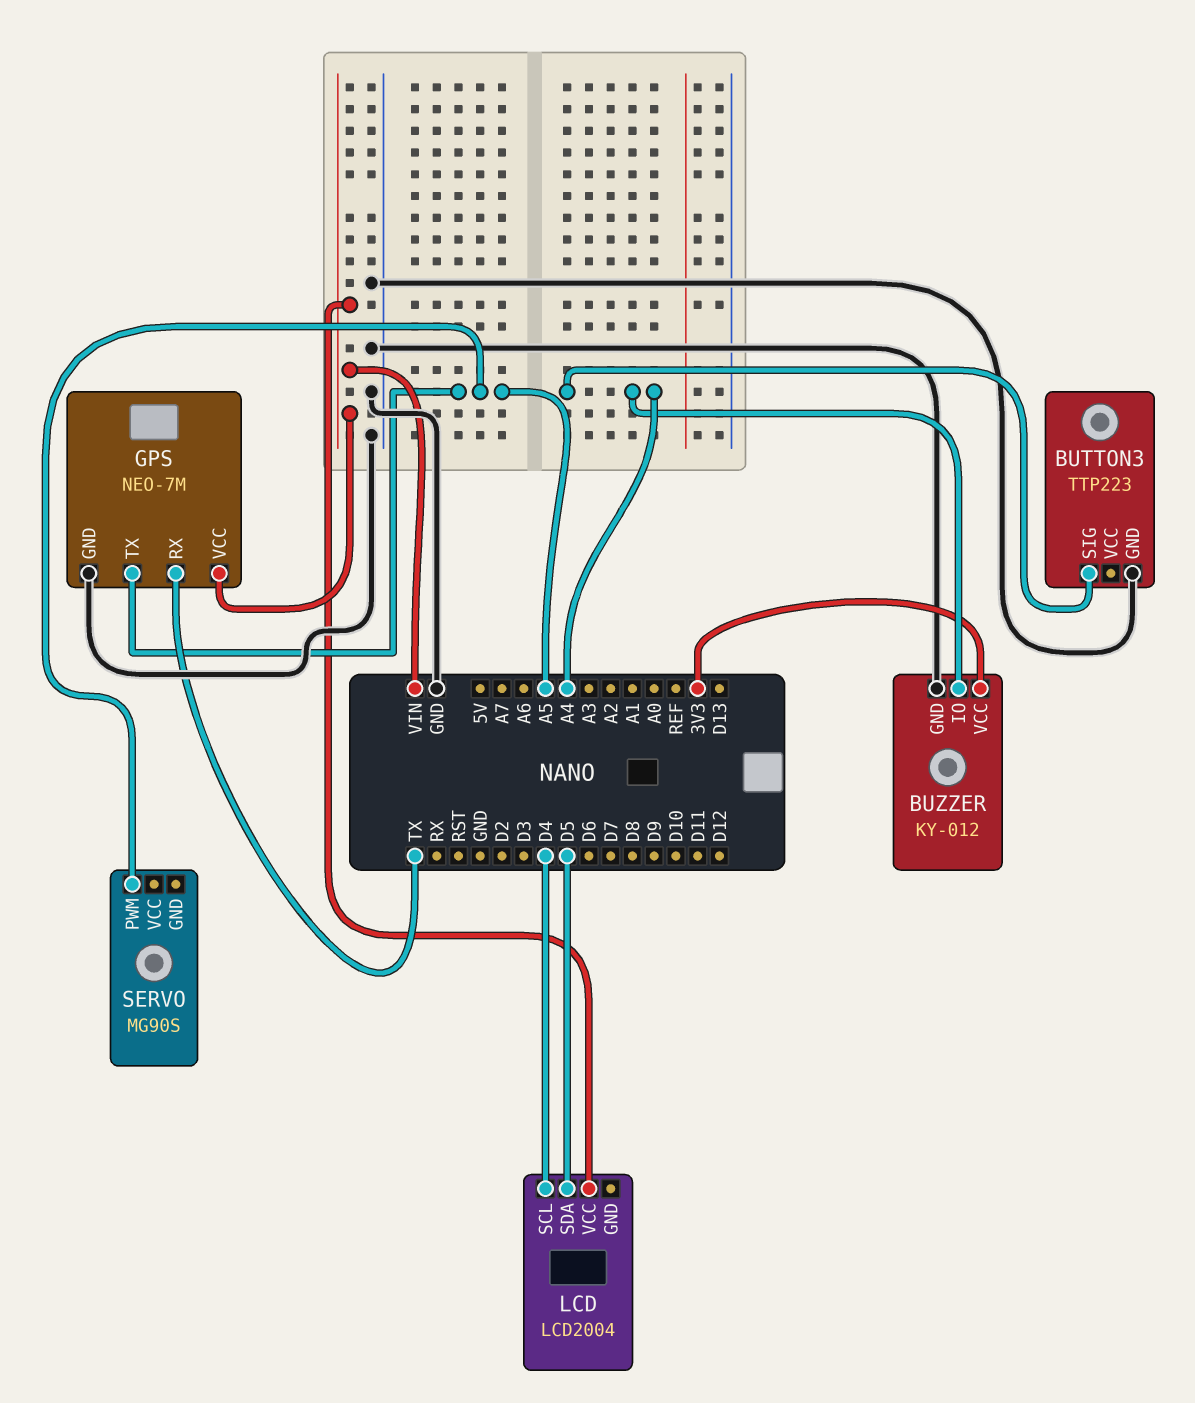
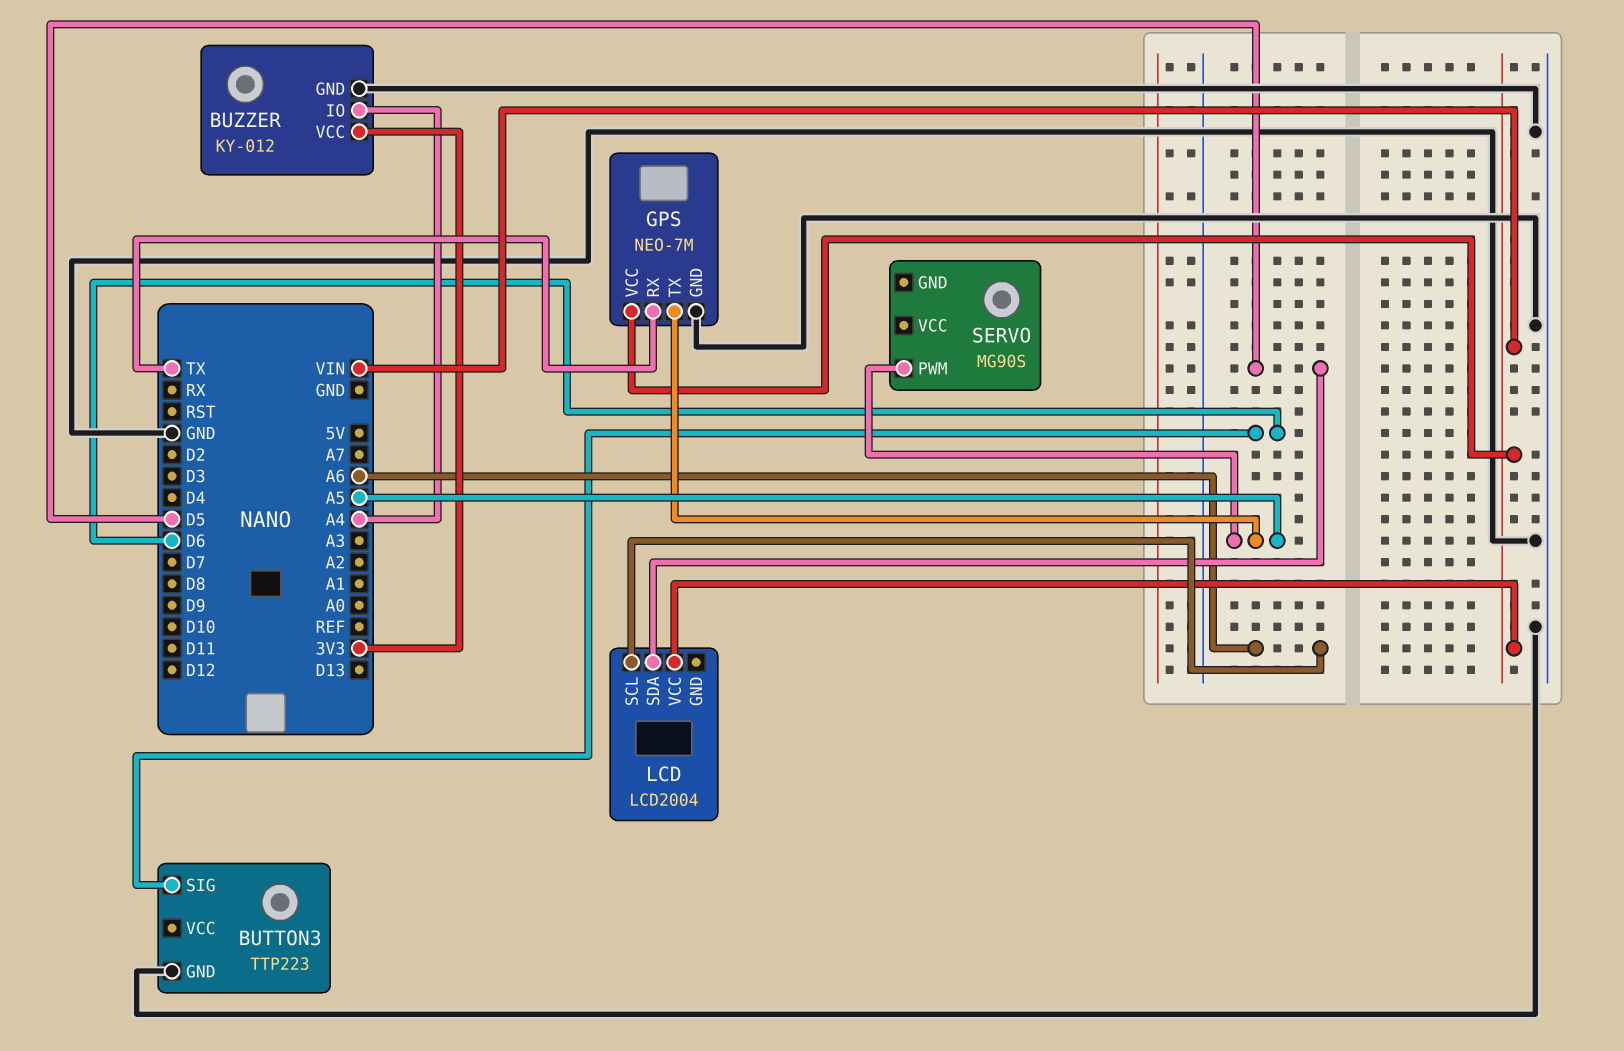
BUTTON3 pin SIG: A4 -> D6
LCD pin SCL: D4 -> A6

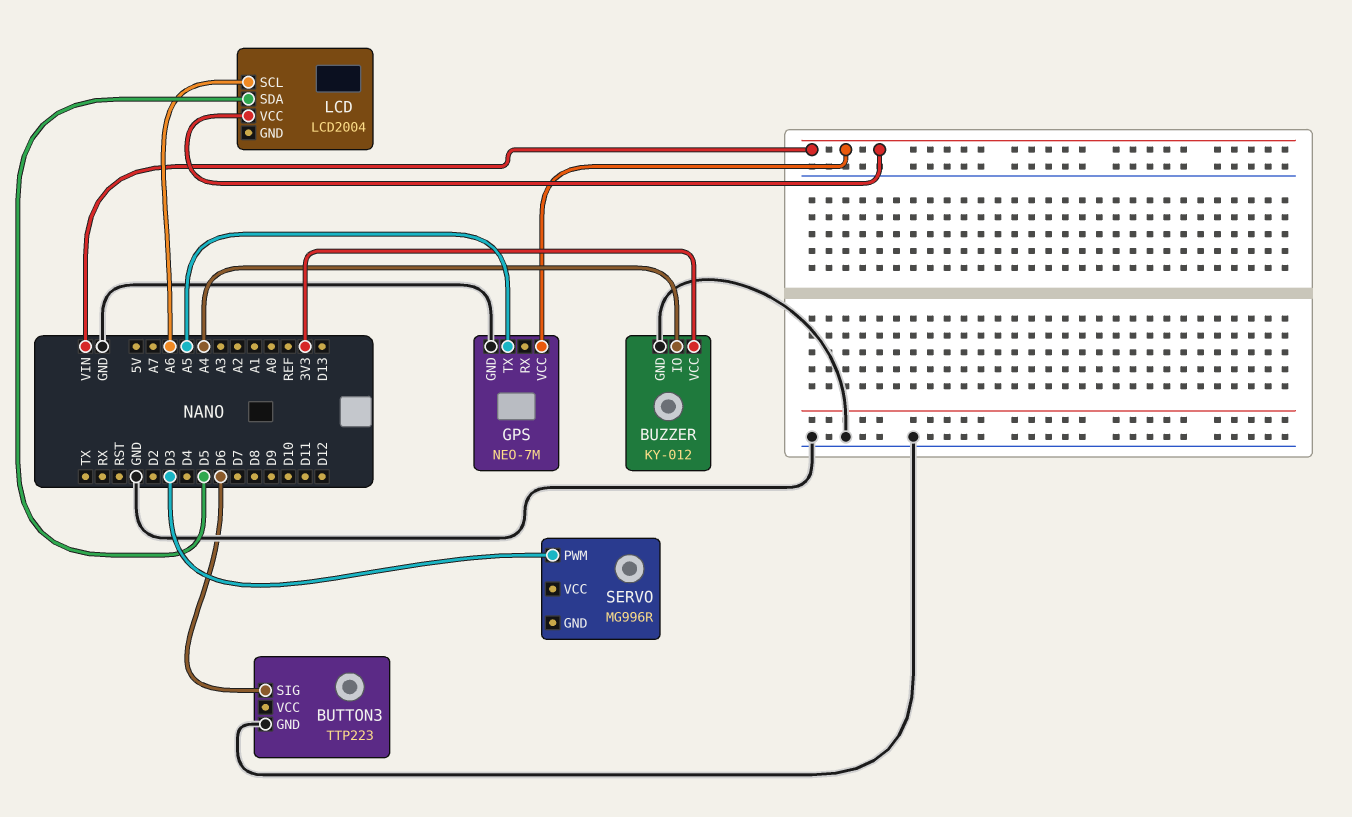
GPS pin RX: TX -> none
SERVO: MG90S -> MG996R
SERVO pin PWM: A5 -> D3

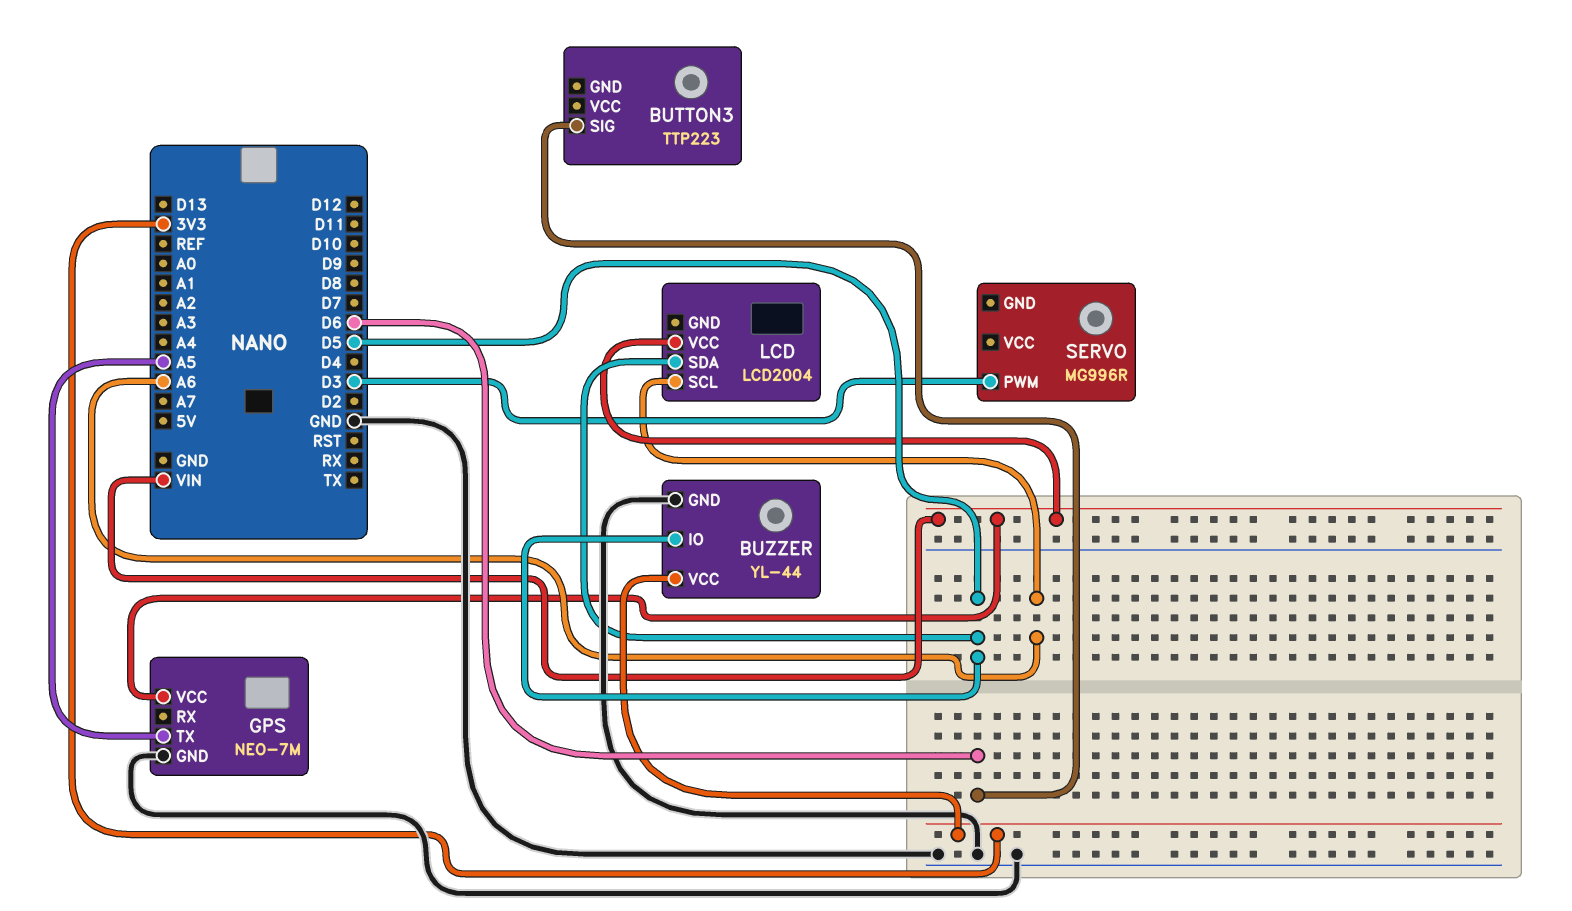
BUTTON3 pin GND: GND -> none
BUZZER: KY-012 -> YL-44
BUZZER pin IO: A4 -> D5

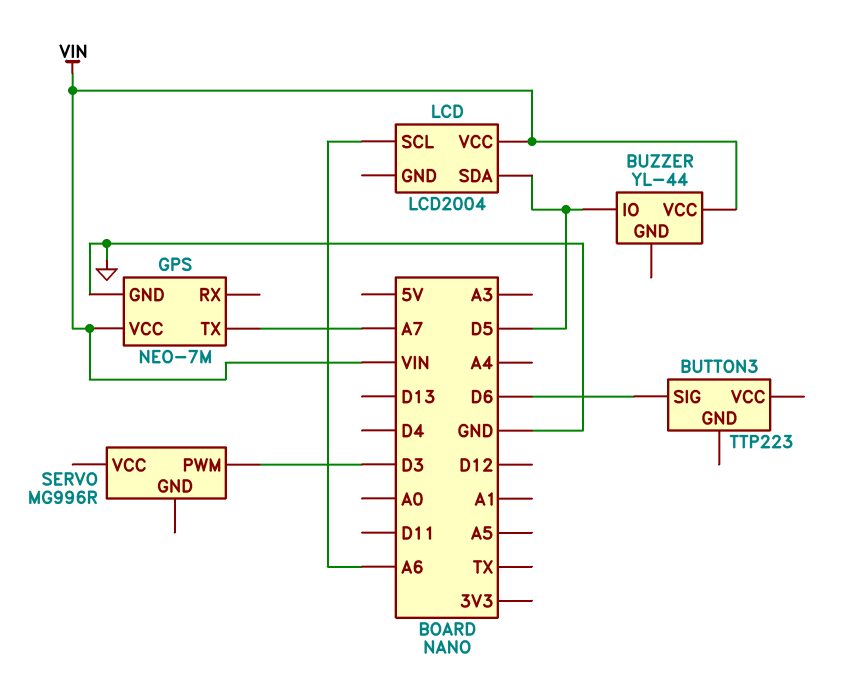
BUZZER pin GND: GND -> none
BUZZER pin VCC: 3V3 -> VIN
GPS pin TX: A5 -> A7

